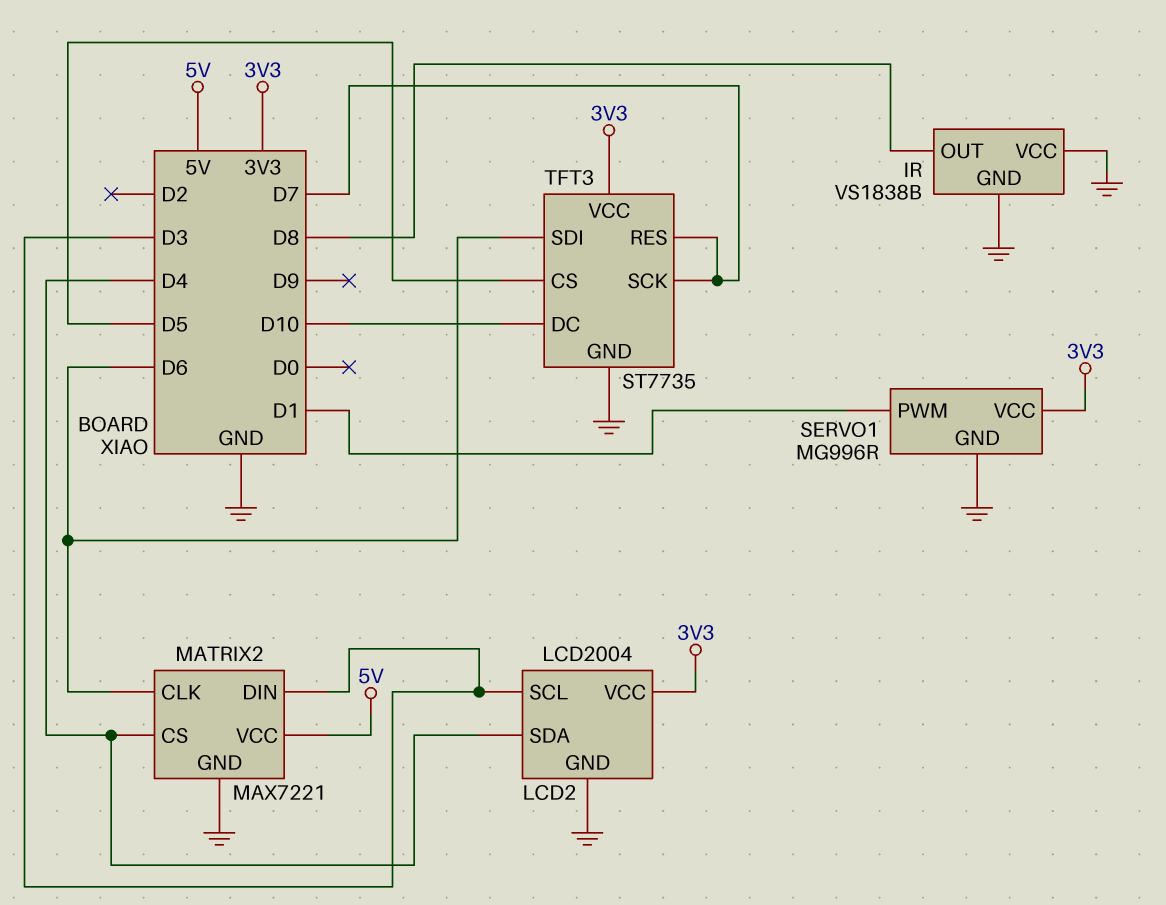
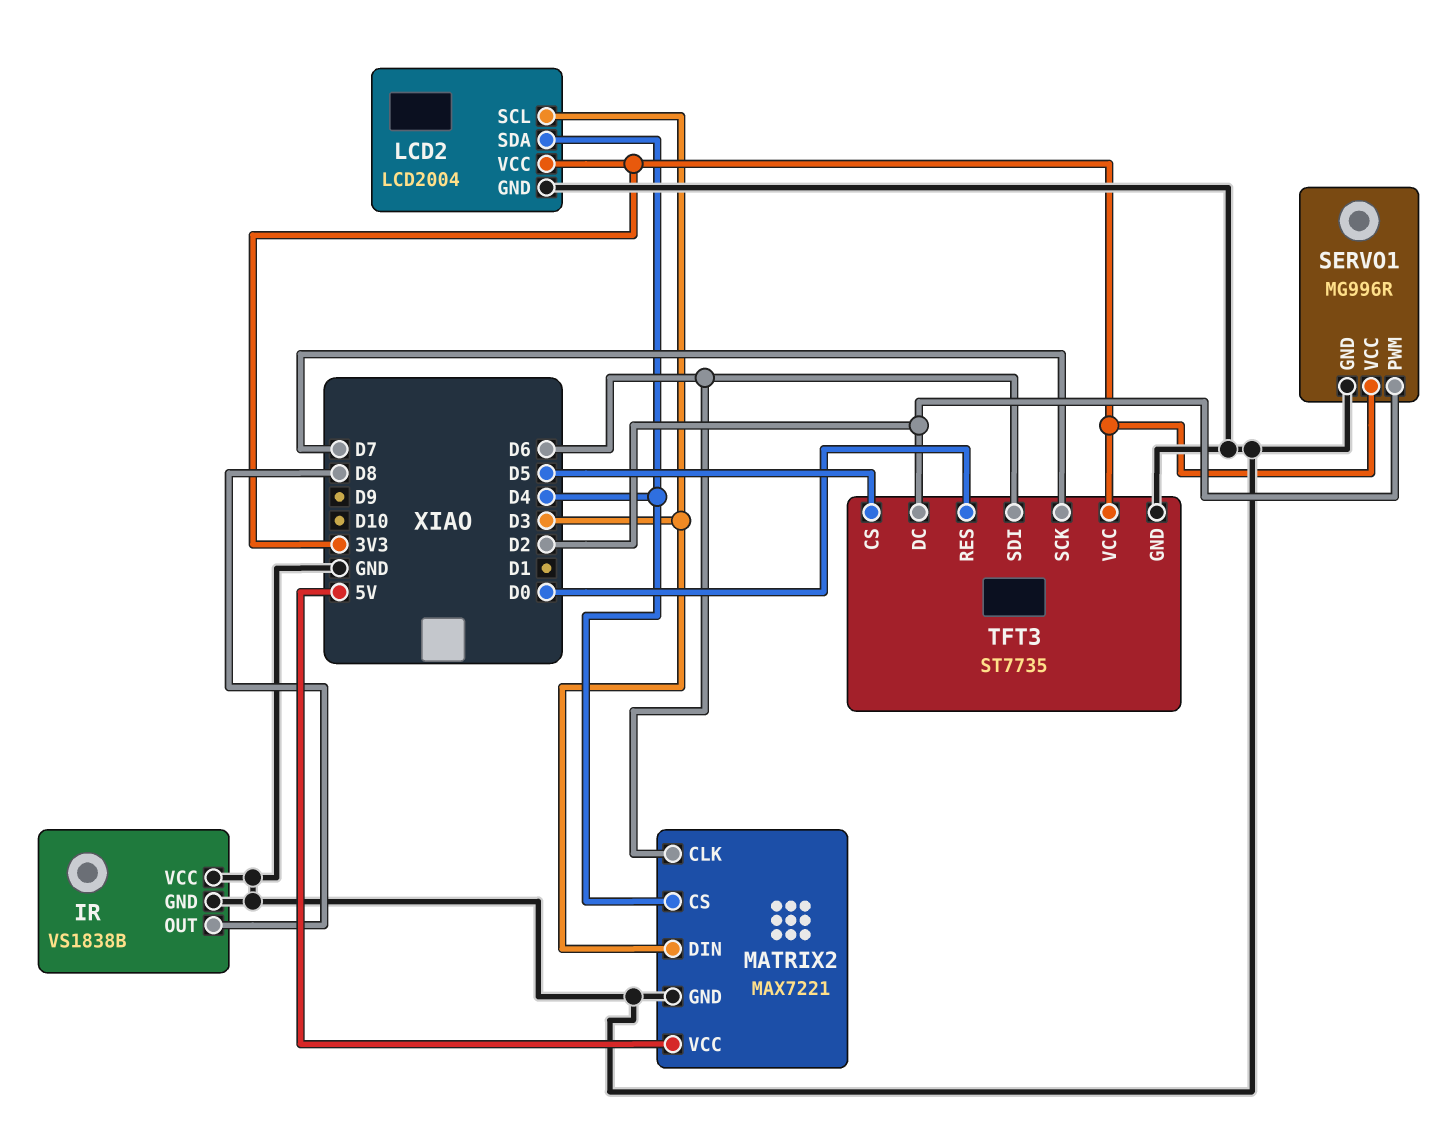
SERVO1 pin PWM: D1 -> D2
TFT3 pin DC: D10 -> D2
TFT3 pin RES: D7 -> D0

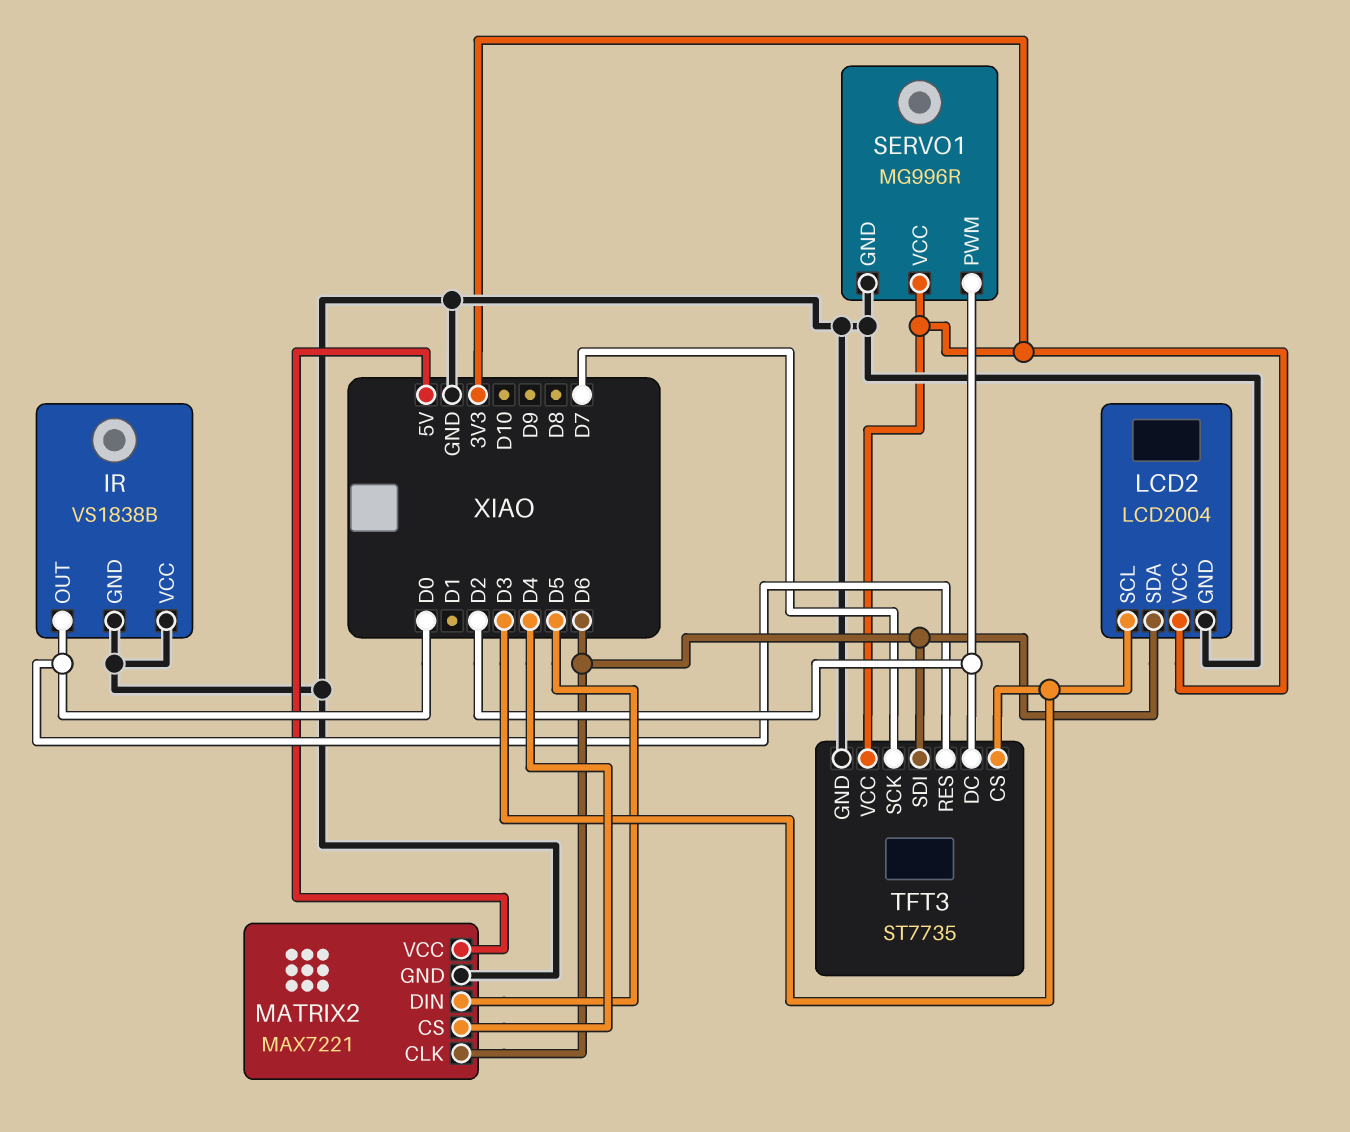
IR pin OUT: D8 -> D0
LCD2 pin SDA: D4 -> D6
MATRIX2 pin DIN: D3 -> D5
TFT3 pin CS: D5 -> D3

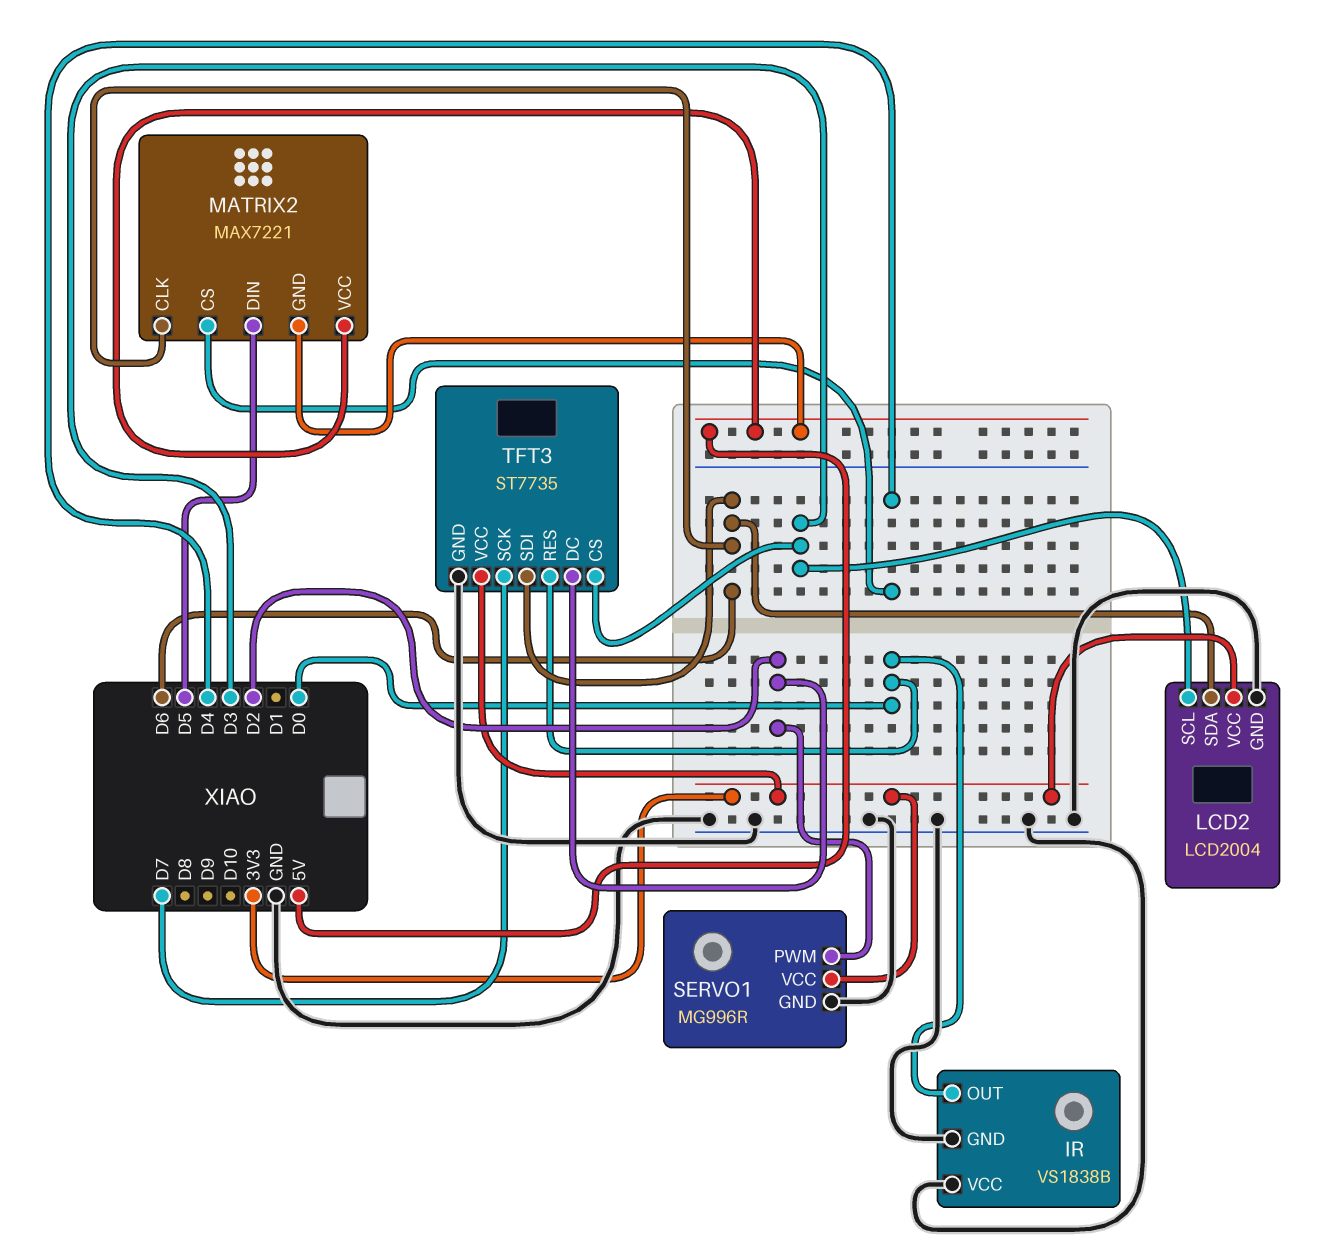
MATRIX2 pin GND: GND -> 5V

